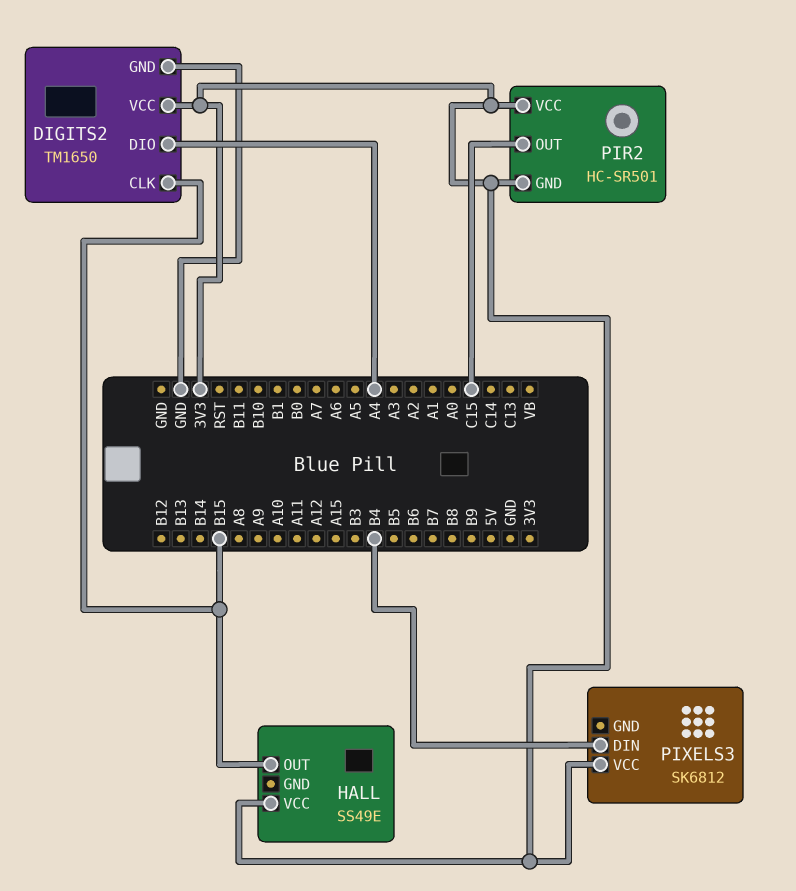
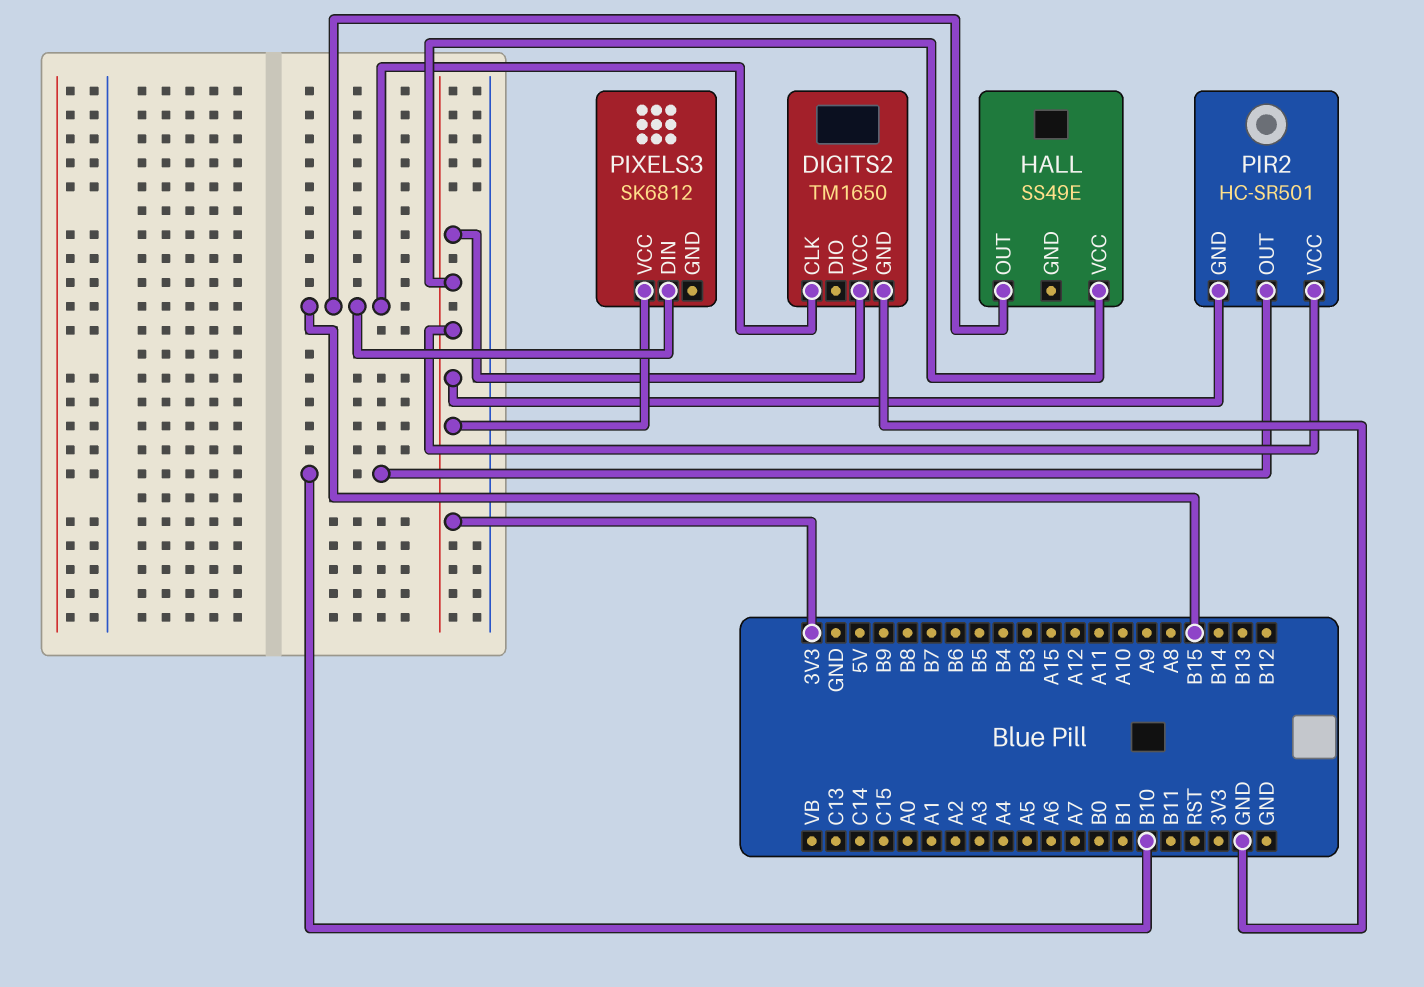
DIGITS2 pin DIO: A4 -> none
PIR2 pin OUT: C15 -> B10
PIXELS3 pin DIN: B4 -> B15

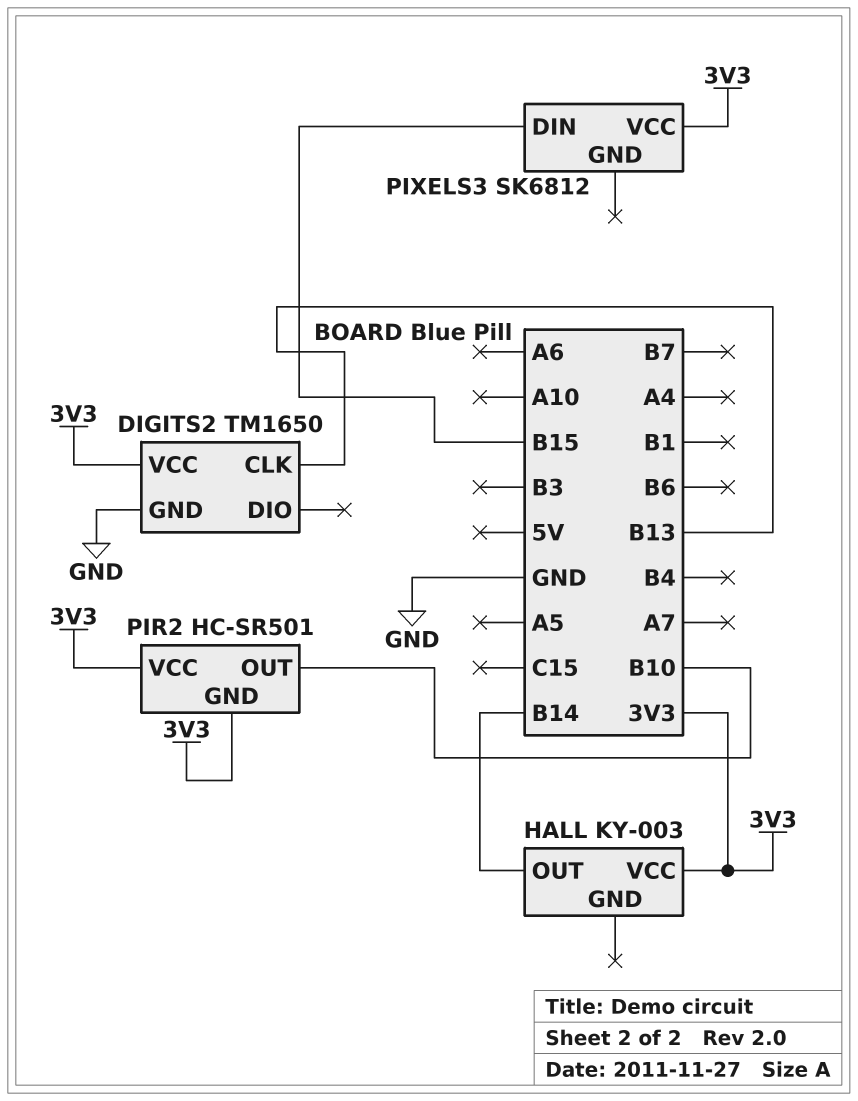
DIGITS2 pin CLK: B15 -> B13
HALL: SS49E -> KY-003
HALL pin OUT: B15 -> B14

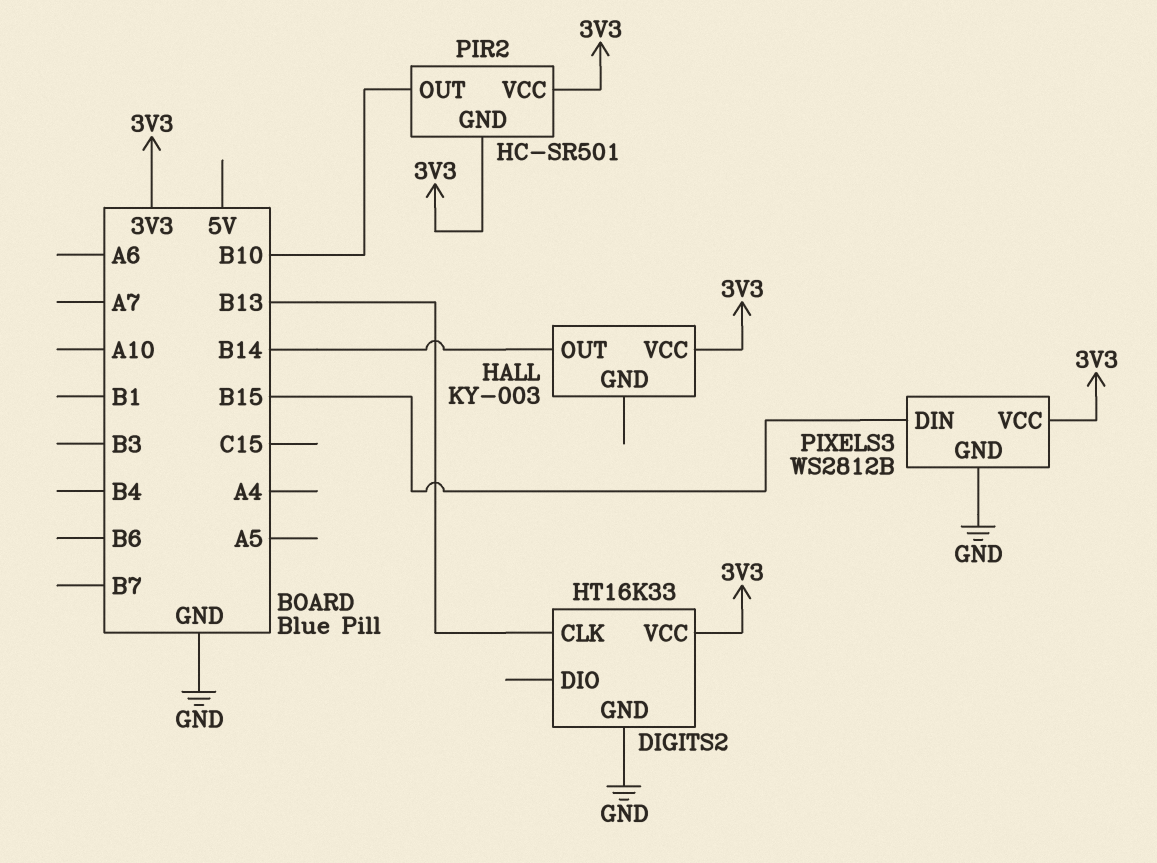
DIGITS2: TM1650 -> HT16K33
PIXELS3: SK6812 -> WS2812B
PIXELS3 pin GND: none -> GND

